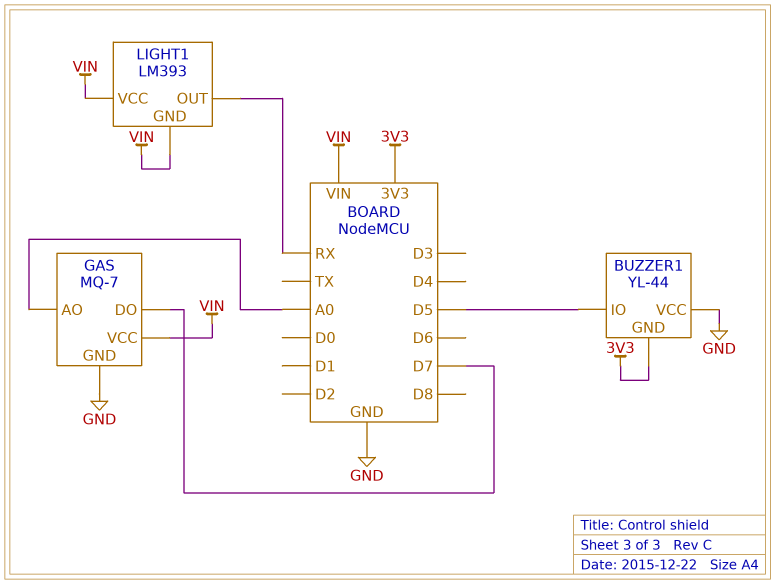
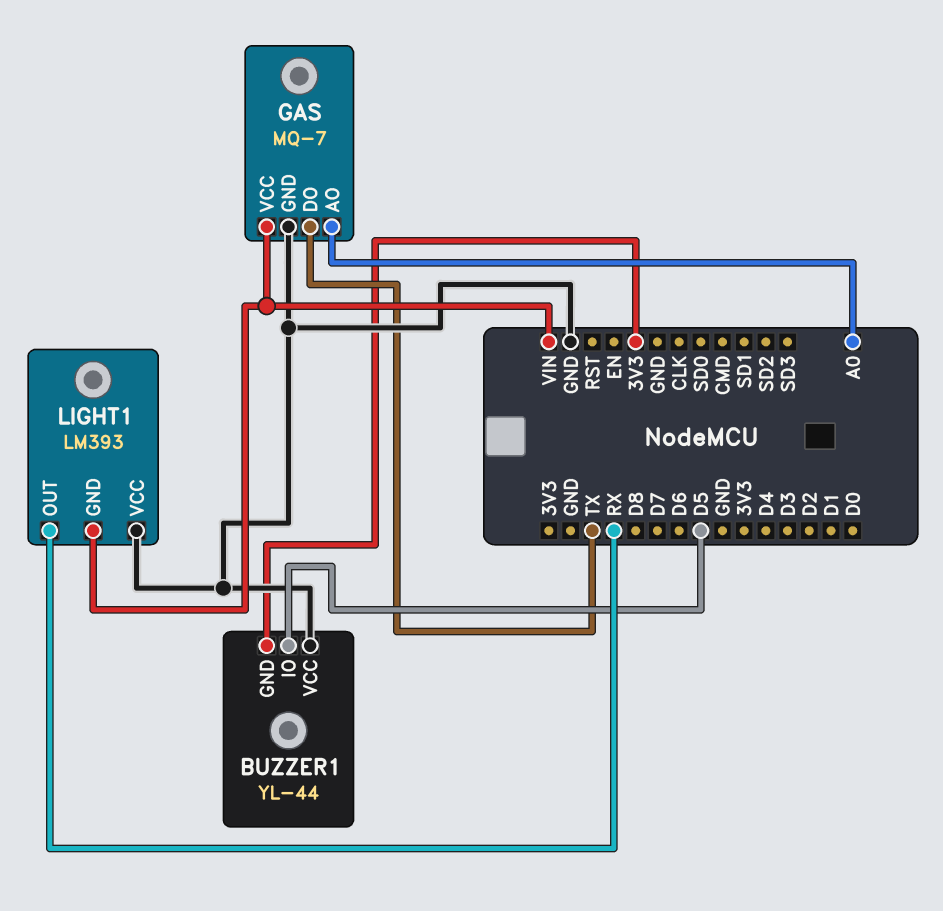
GAS pin DO: D7 -> TX
LIGHT1 pin VCC: VIN -> GND

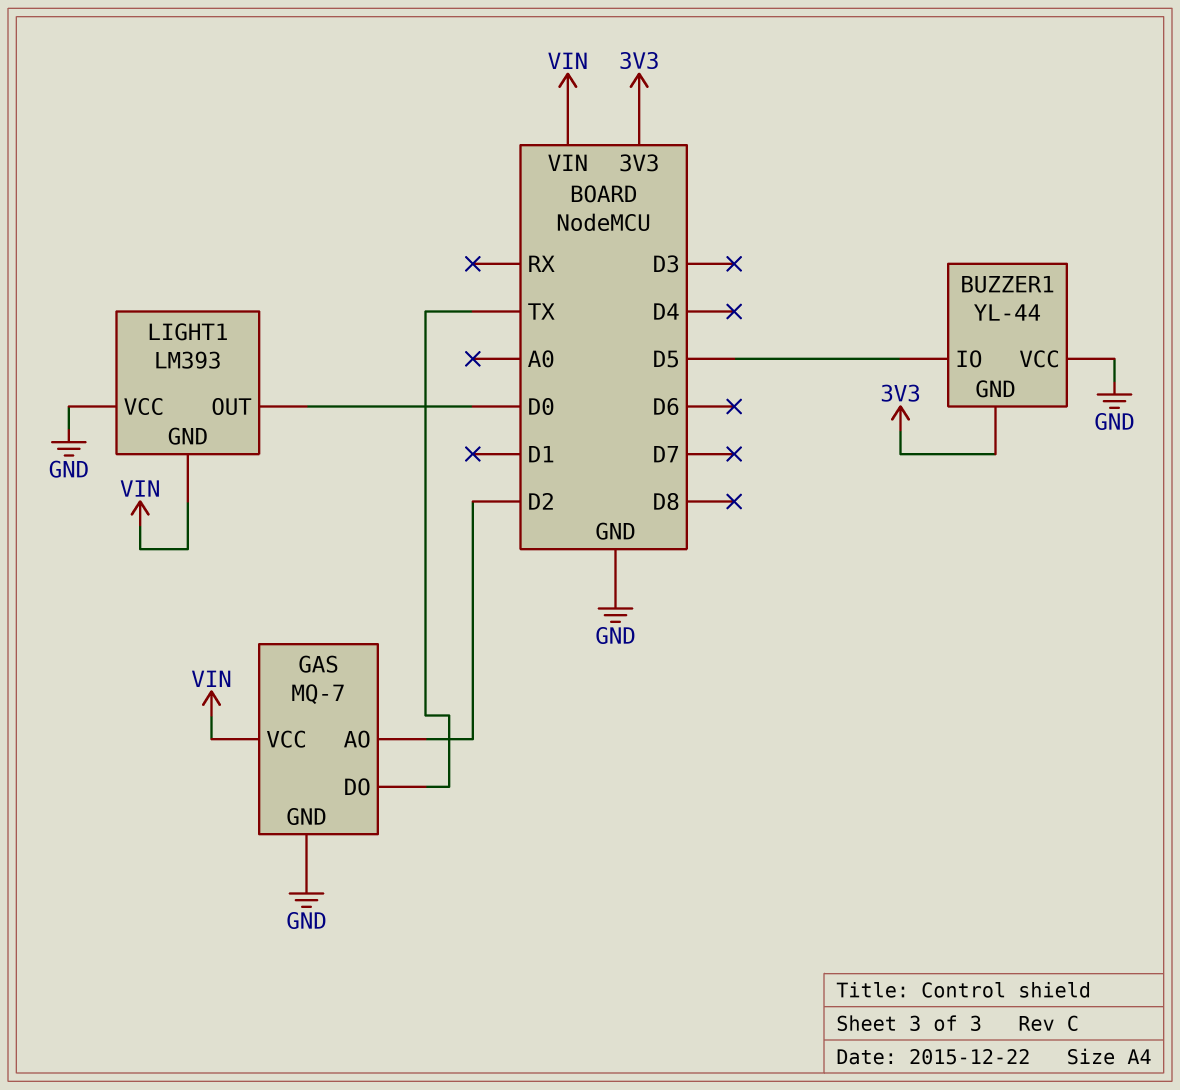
GAS pin AO: A0 -> D2
LIGHT1 pin OUT: RX -> D0

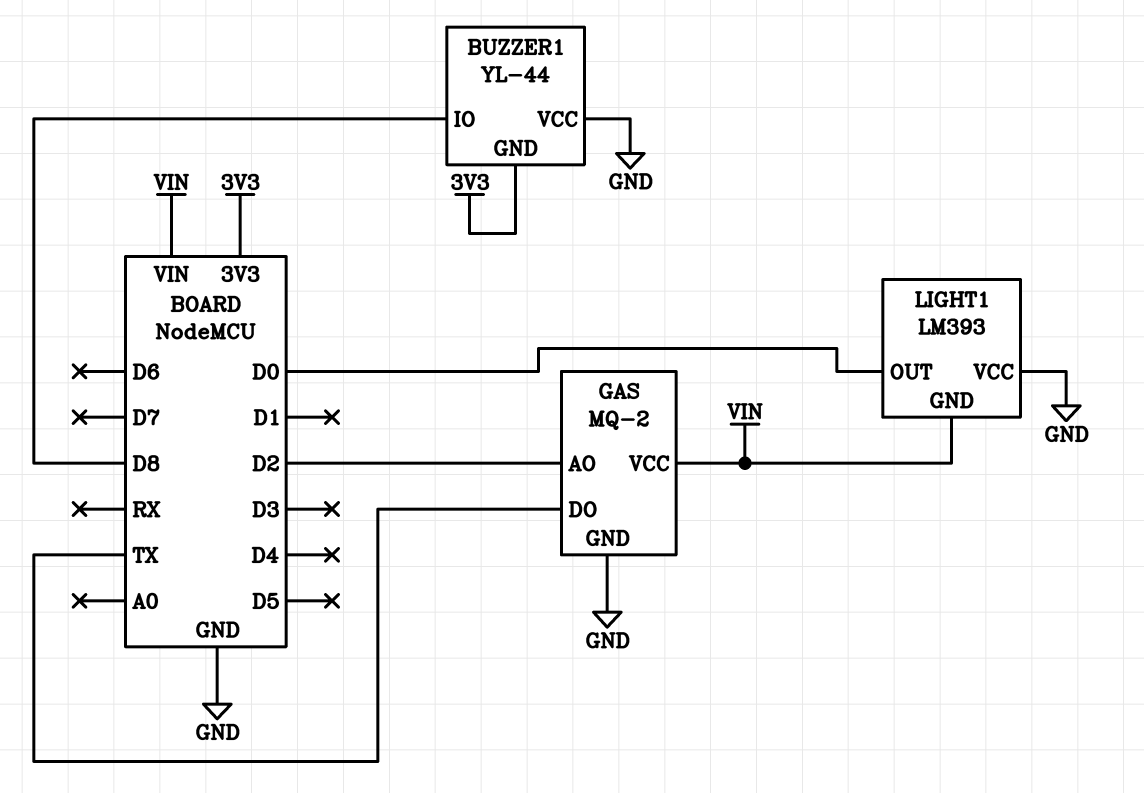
BUZZER1 pin IO: D5 -> D8
GAS: MQ-7 -> MQ-2

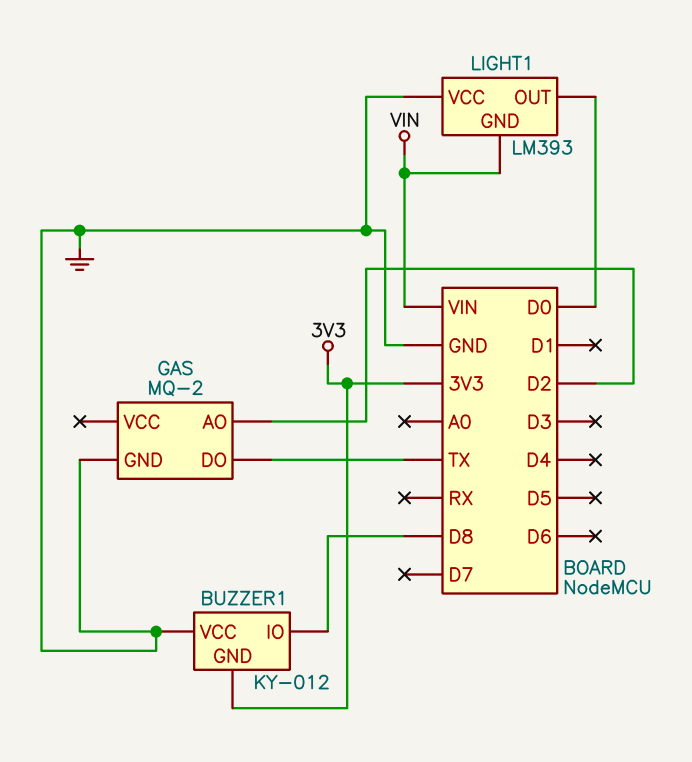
BUZZER1: YL-44 -> KY-012
GAS pin VCC: VIN -> none

